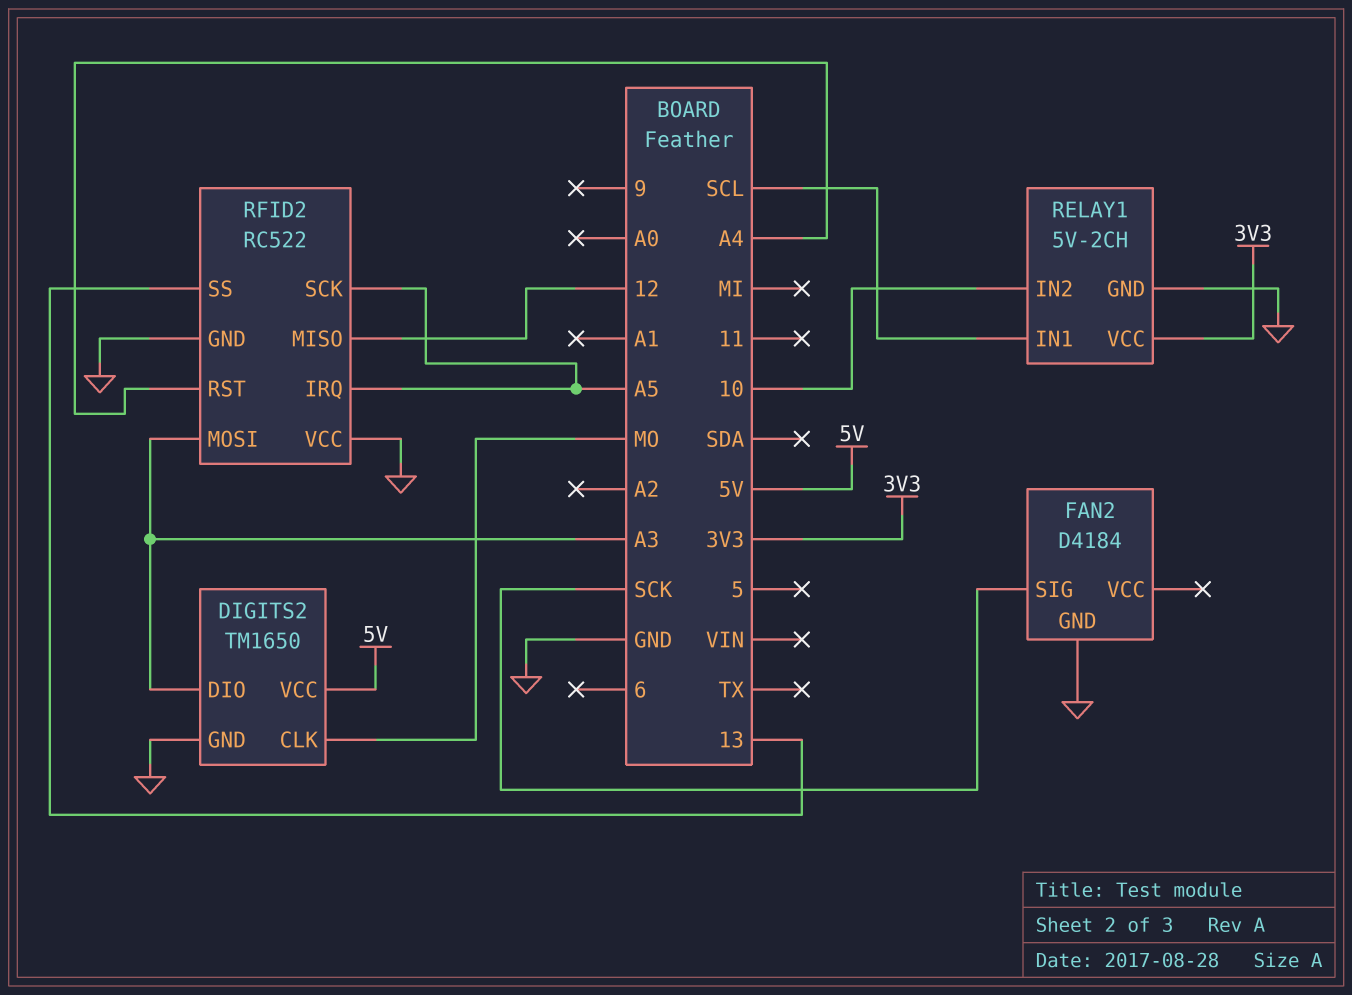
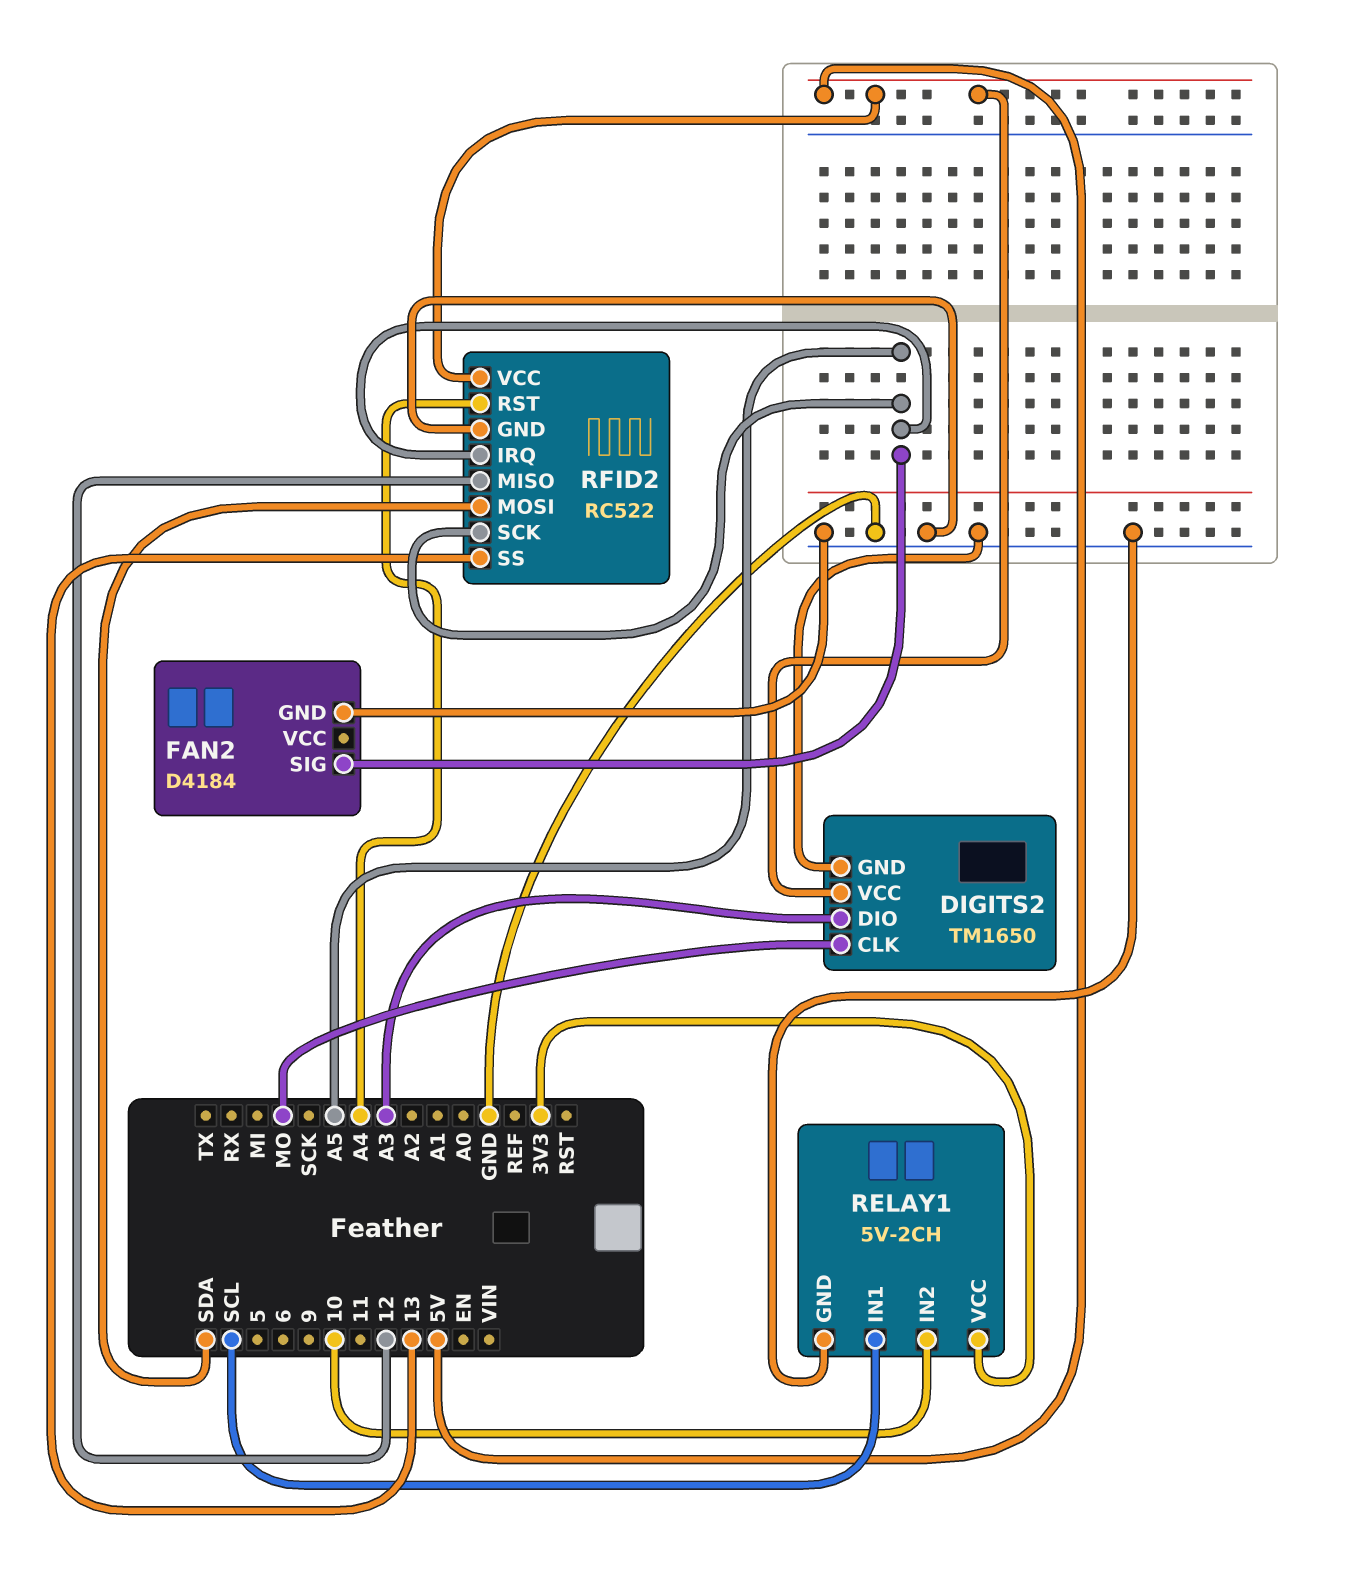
FAN2 pin SIG: SCK -> A5
RFID2 pin MOSI: A3 -> SDA
RFID2 pin VCC: GND -> 5V

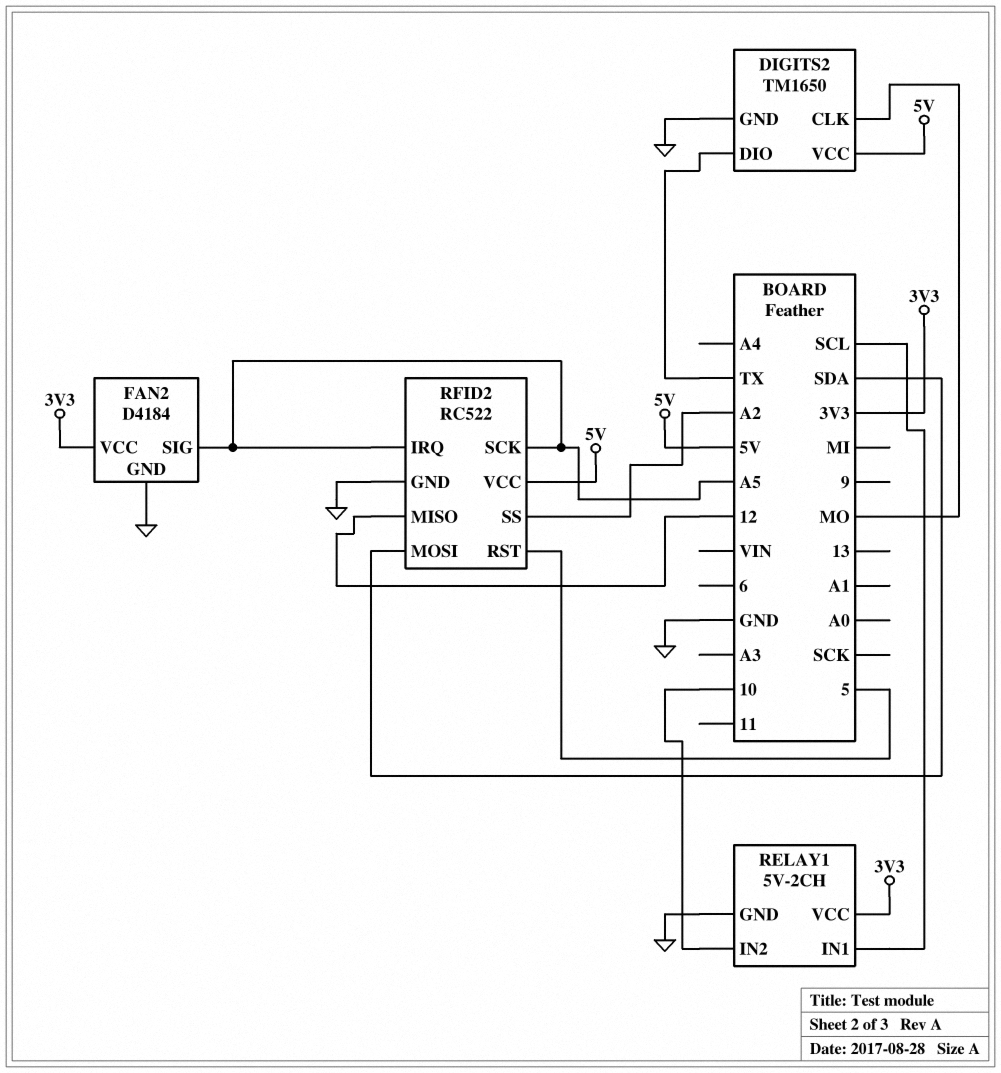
DIGITS2 pin DIO: A3 -> TX
FAN2 pin VCC: none -> 3V3
RFID2 pin RST: A4 -> 5
RFID2 pin SS: 13 -> A2

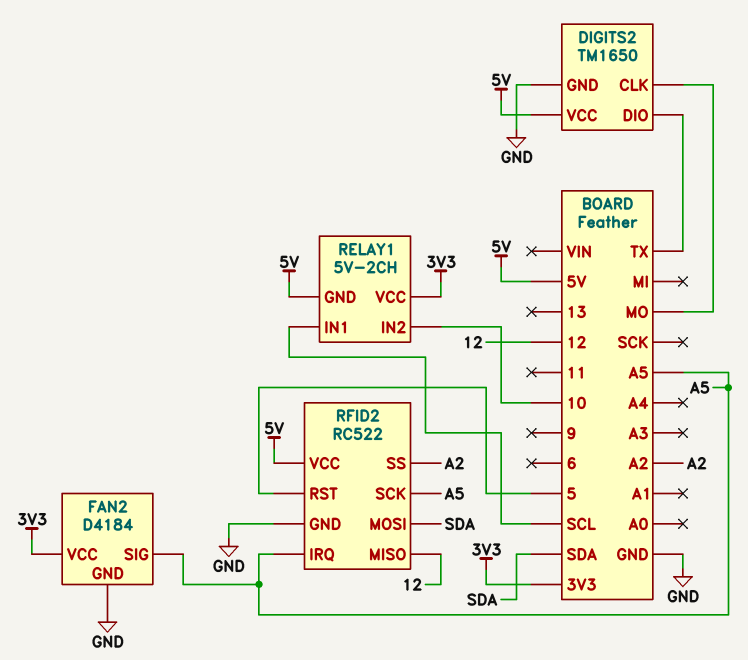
RELAY1 pin GND: GND -> 5V

